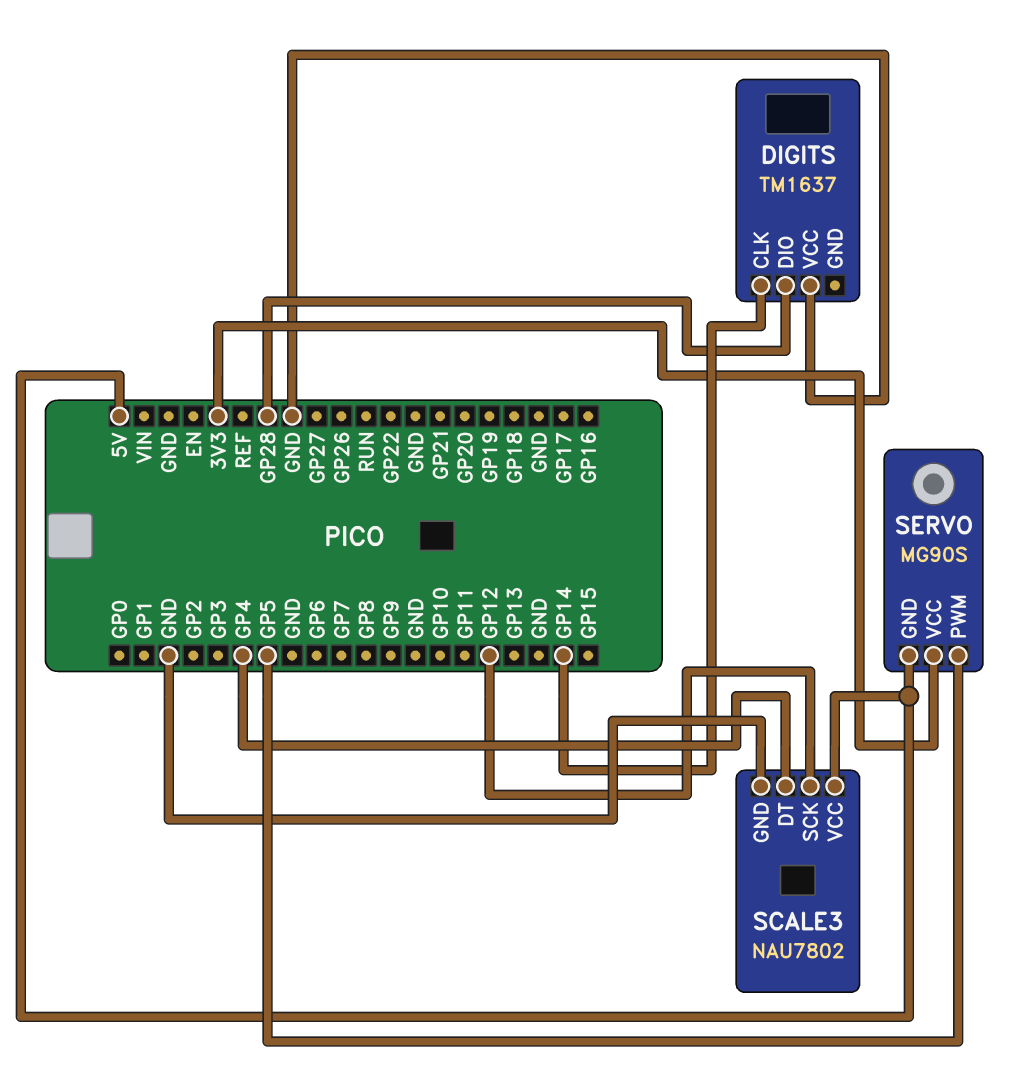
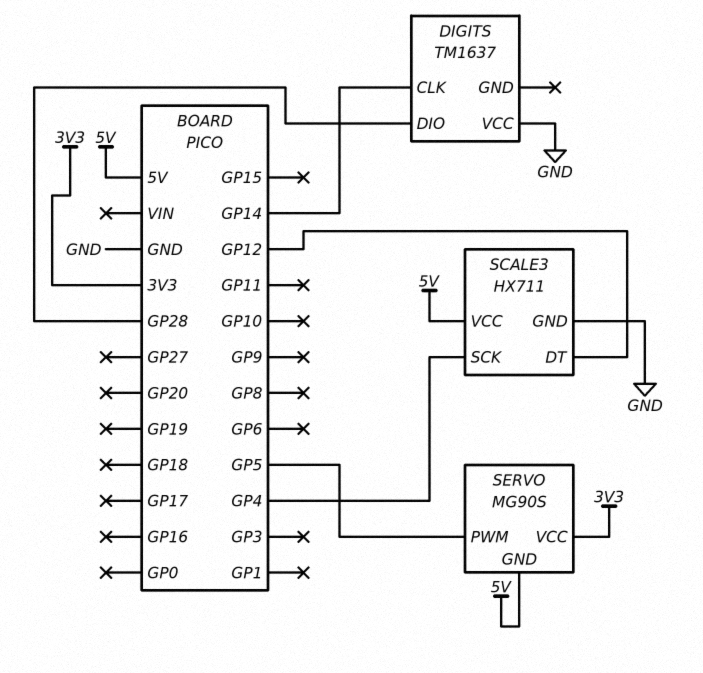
SCALE3: NAU7802 -> HX711
SCALE3 pin DT: GP4 -> GP12
SCALE3 pin SCK: GP12 -> GP4

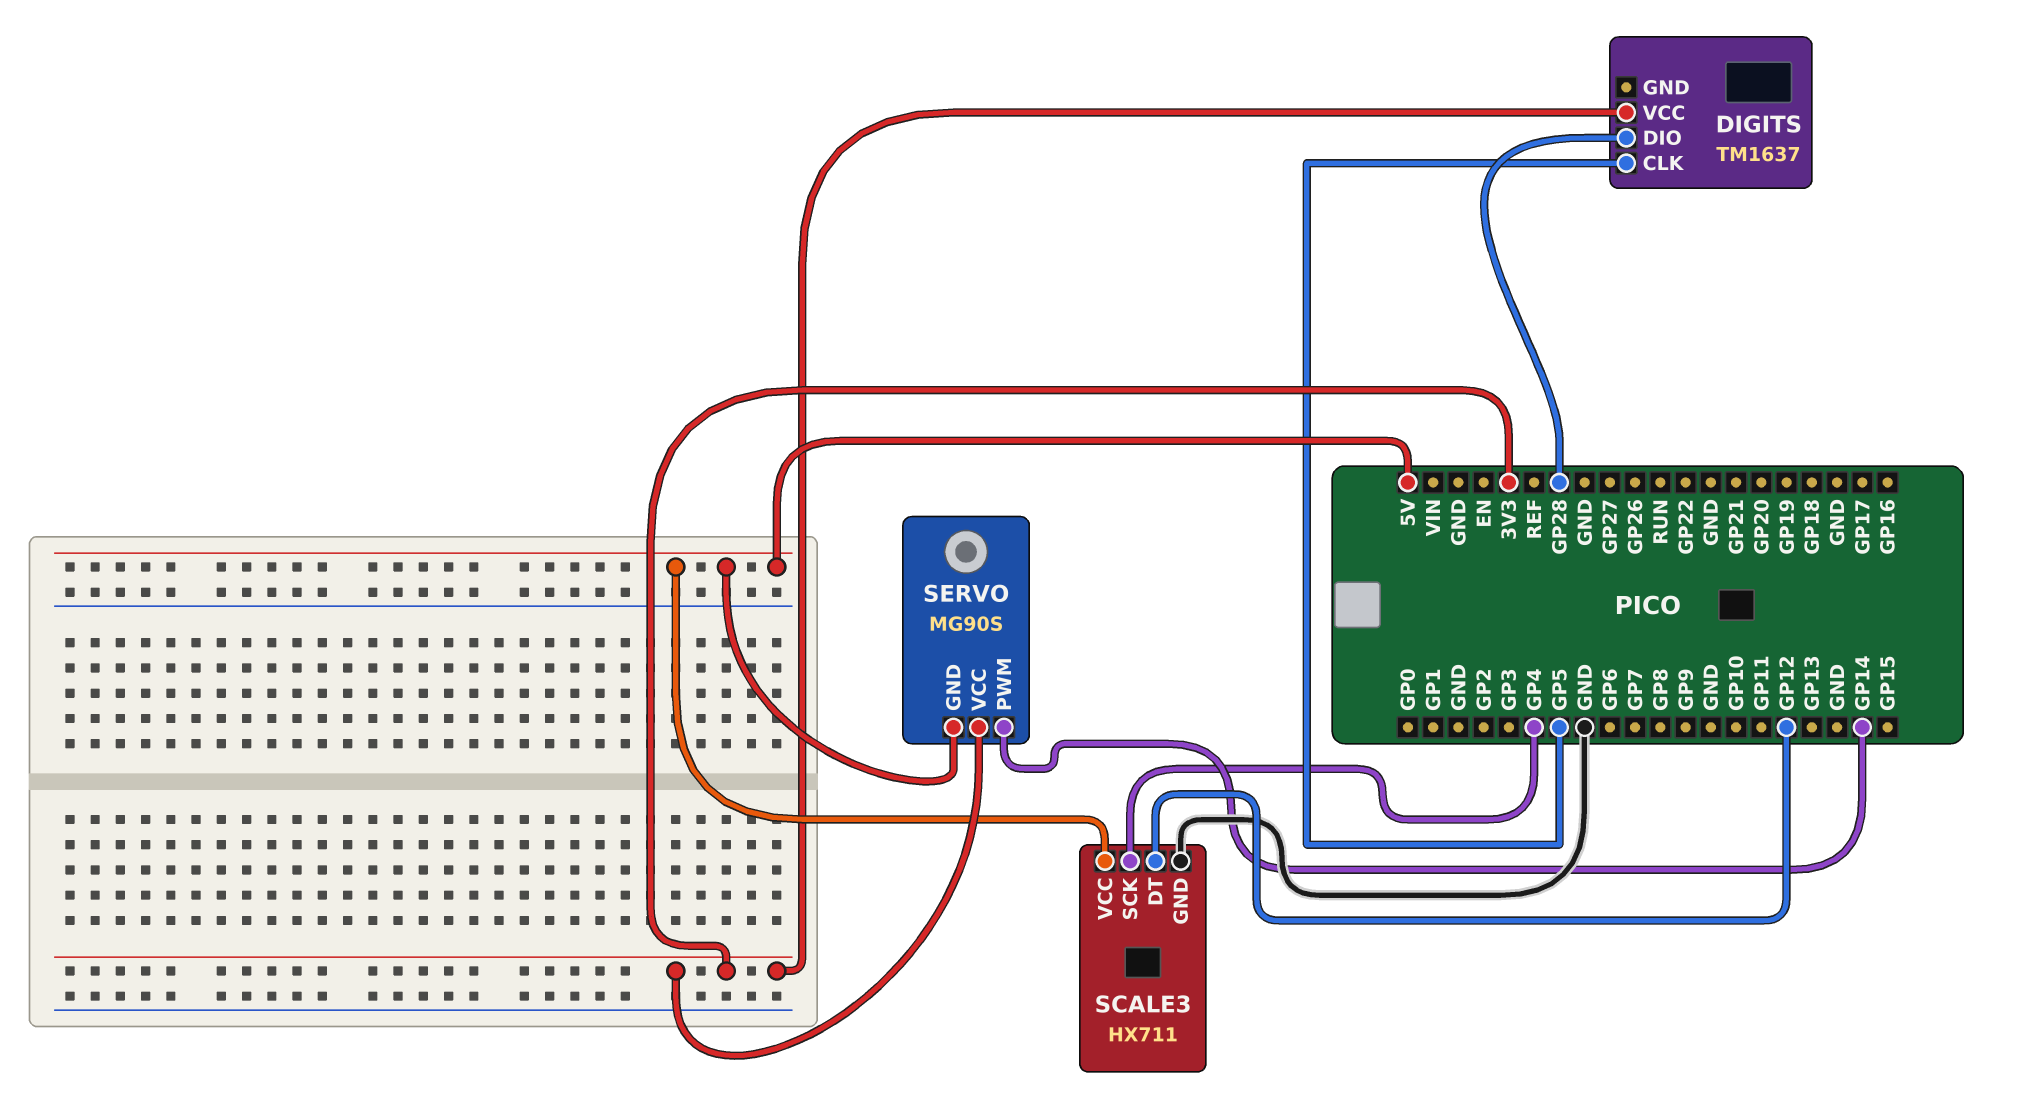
DIGITS pin CLK: GP14 -> GP5
DIGITS pin VCC: GND -> 3V3
SERVO pin PWM: GP5 -> GP14

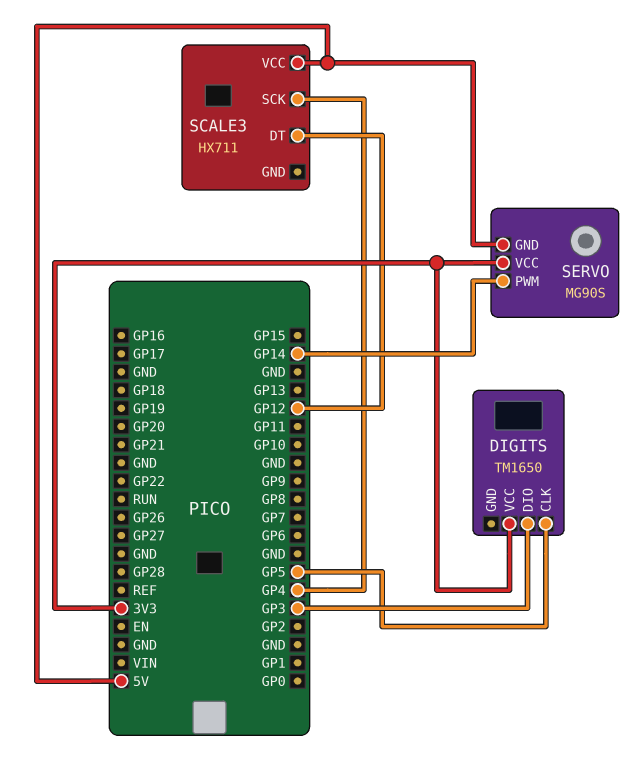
DIGITS: TM1637 -> TM1650
DIGITS pin DIO: GP28 -> GP3
SCALE3 pin GND: GND -> none

